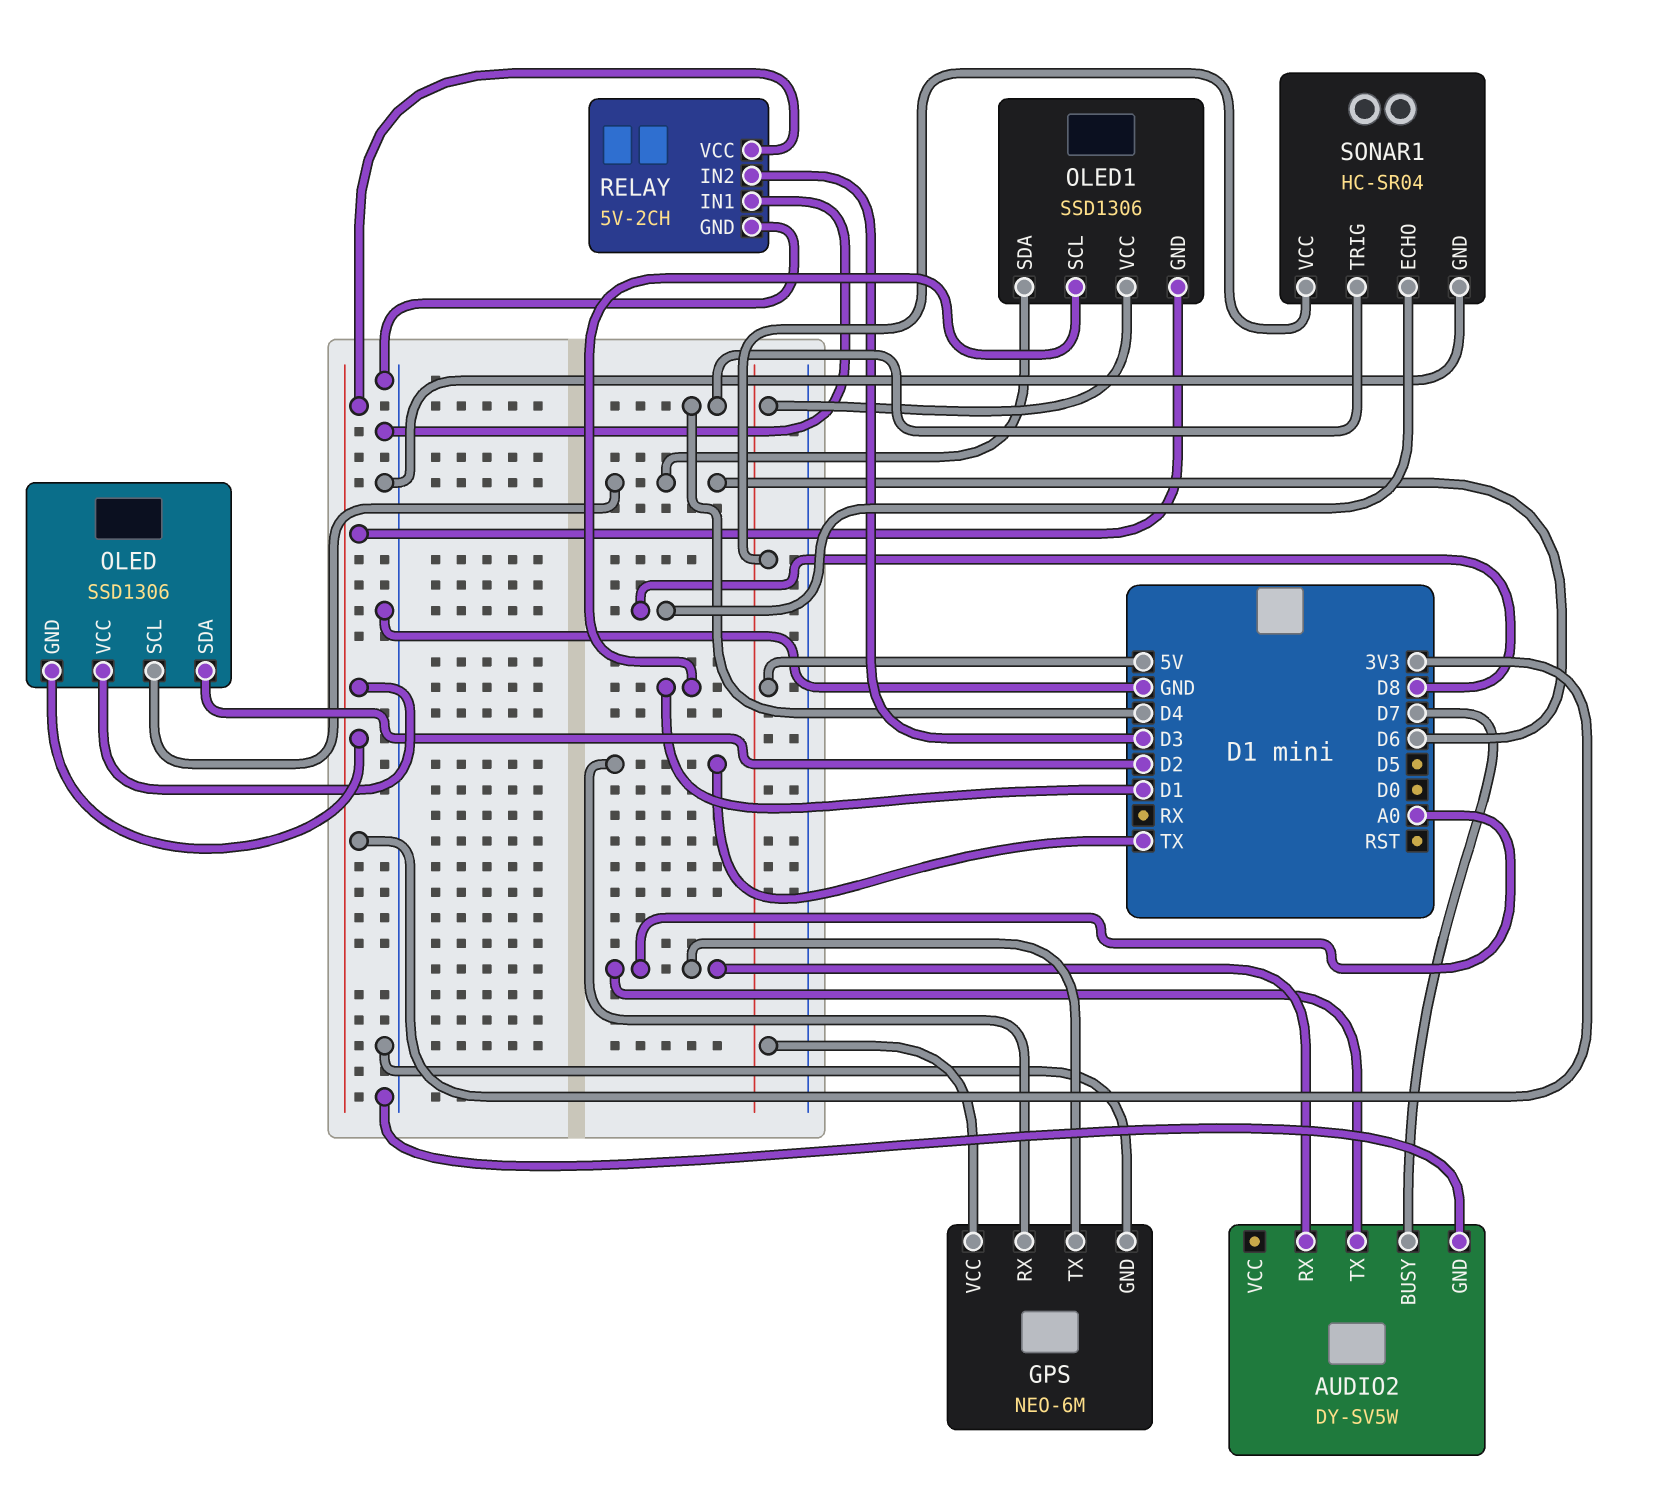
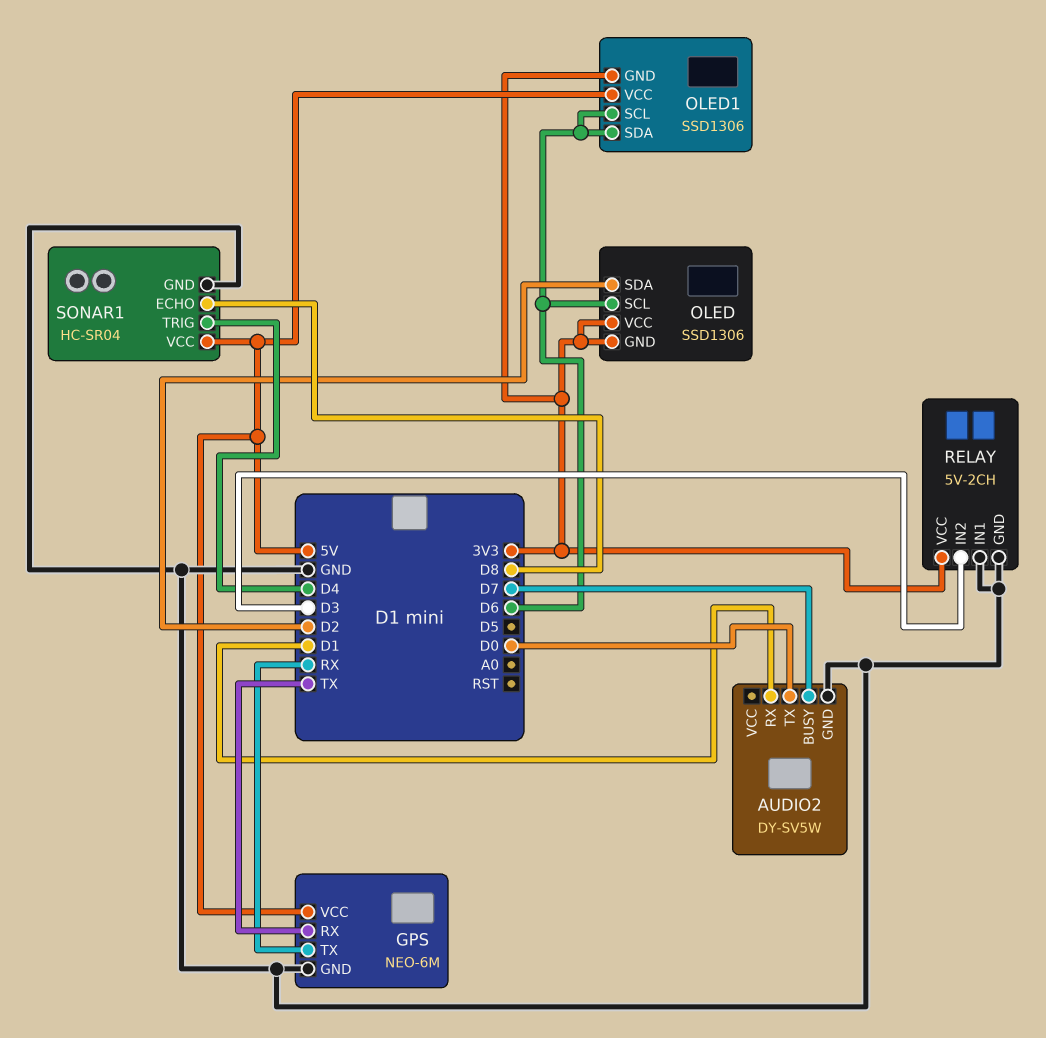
AUDIO2 pin RX: A0 -> D1
AUDIO2 pin TX: A0 -> D0
GPS pin TX: A0 -> RX
OLED1 pin SCL: D1 -> D6

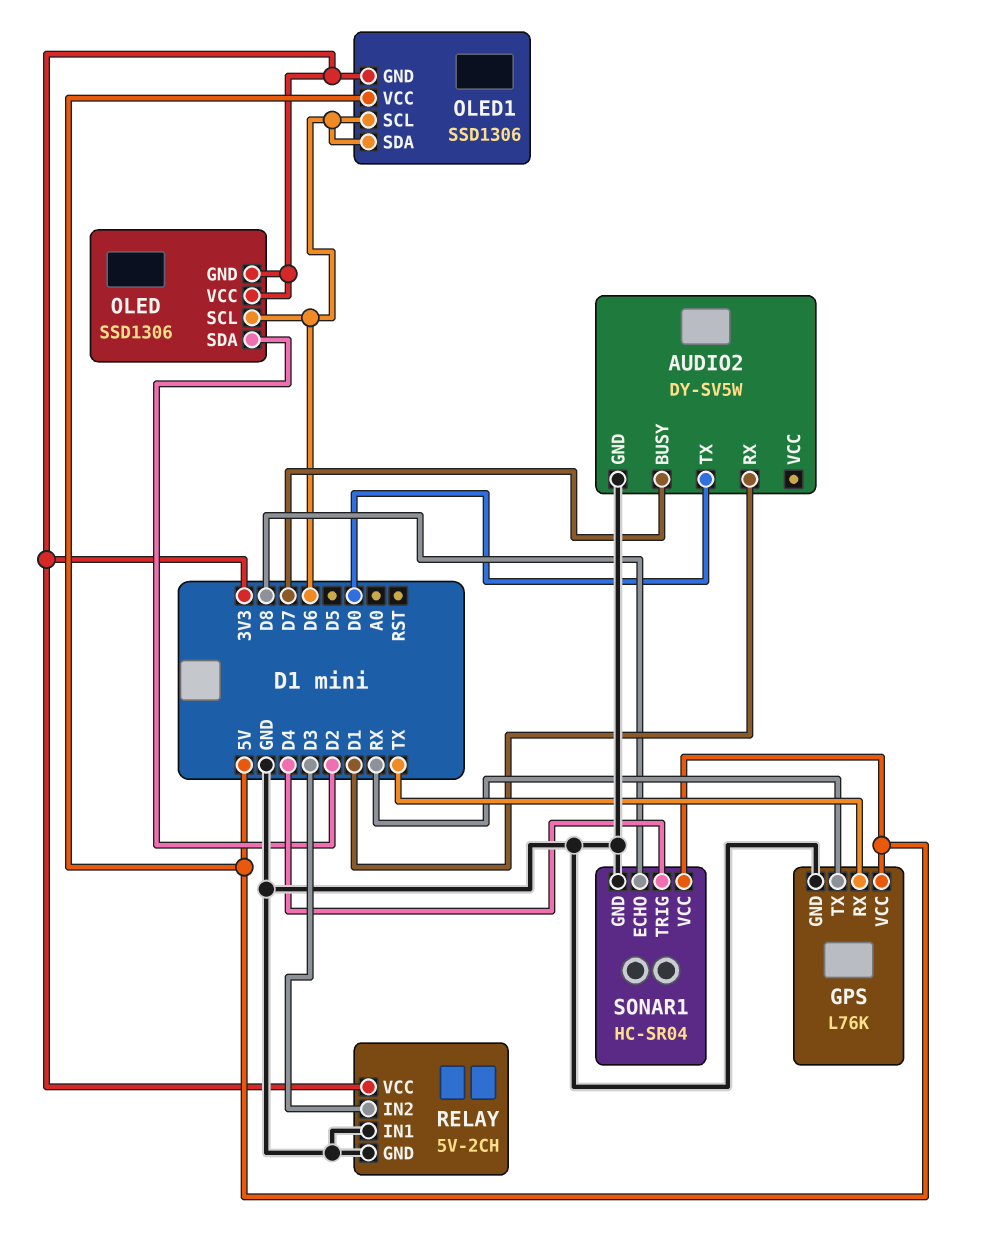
GPS: NEO-6M -> L76K

